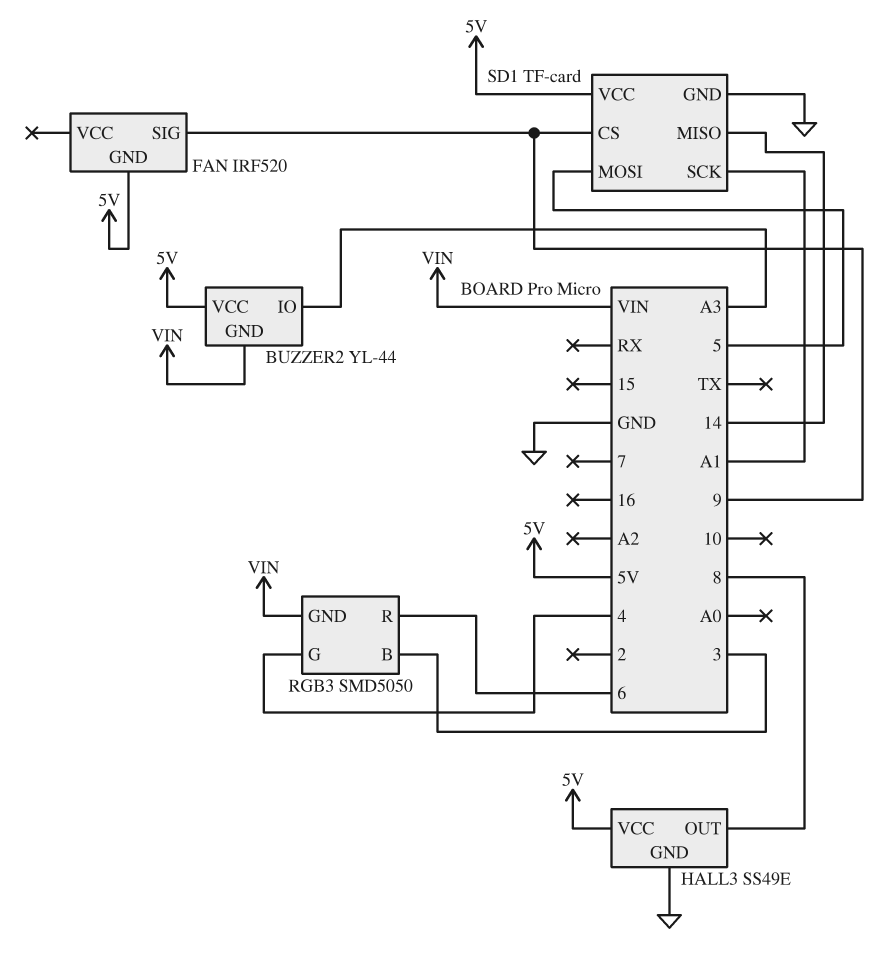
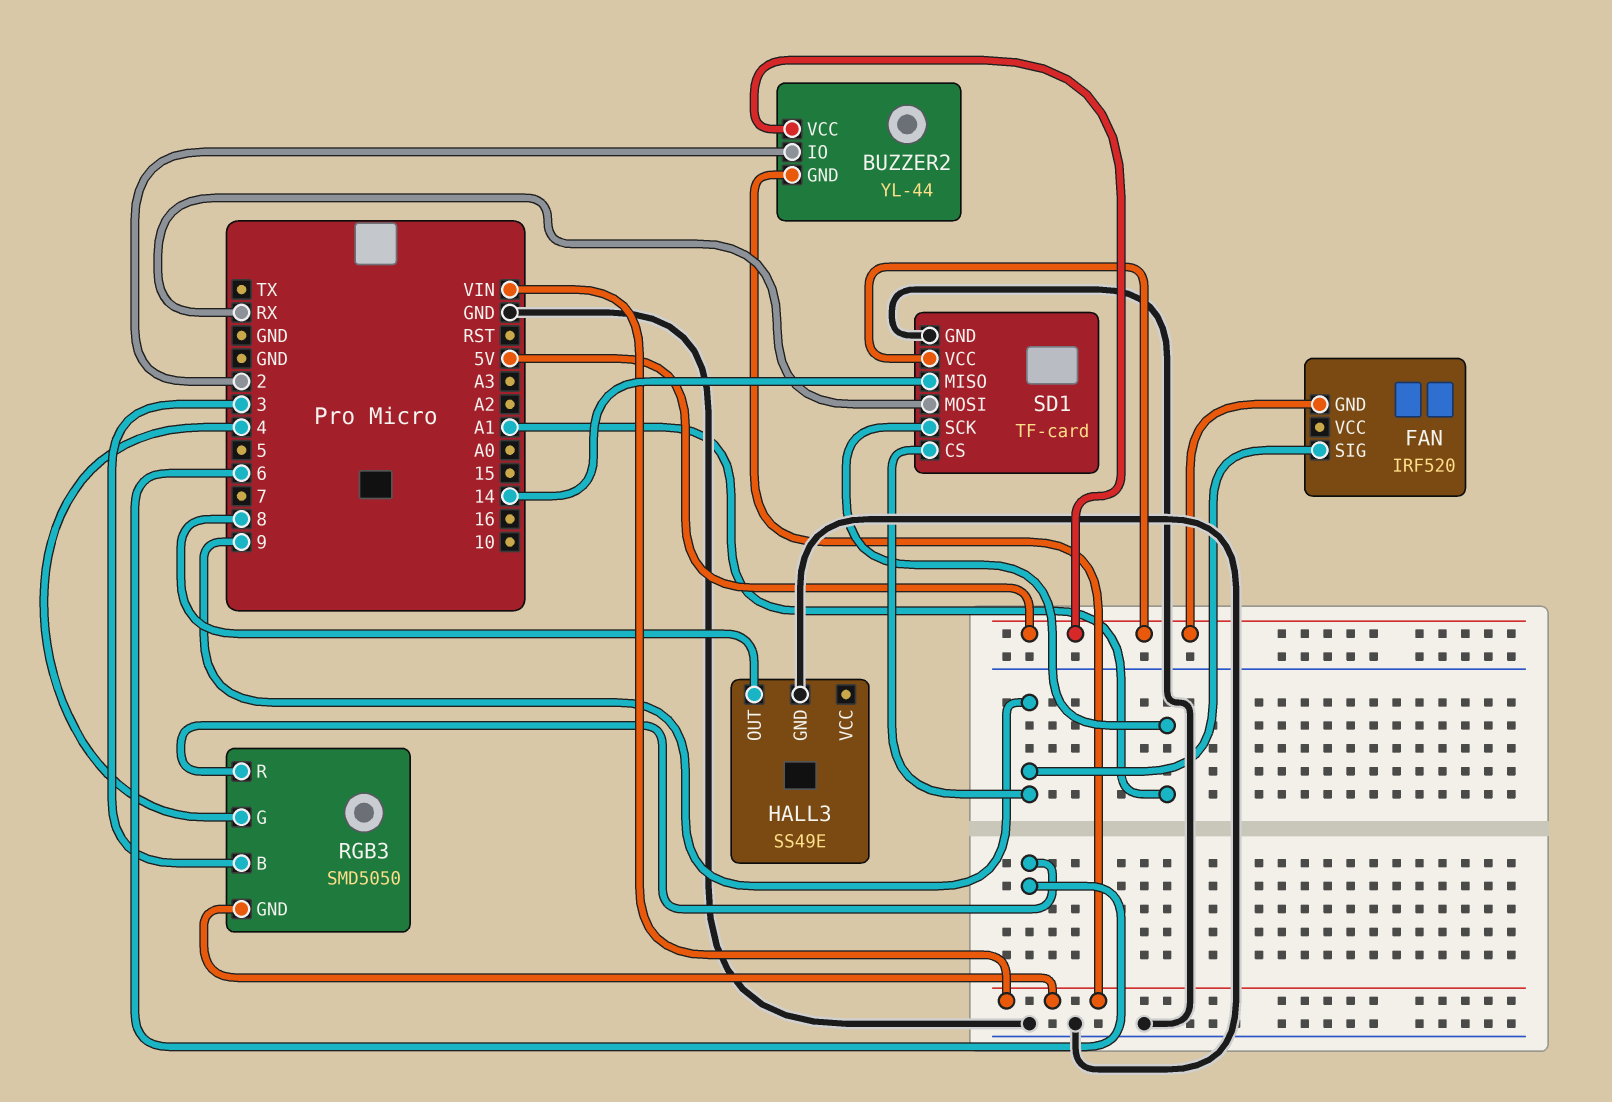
BUZZER2 pin IO: A3 -> 2
HALL3 pin VCC: 5V -> none
SD1 pin MOSI: 5 -> RX

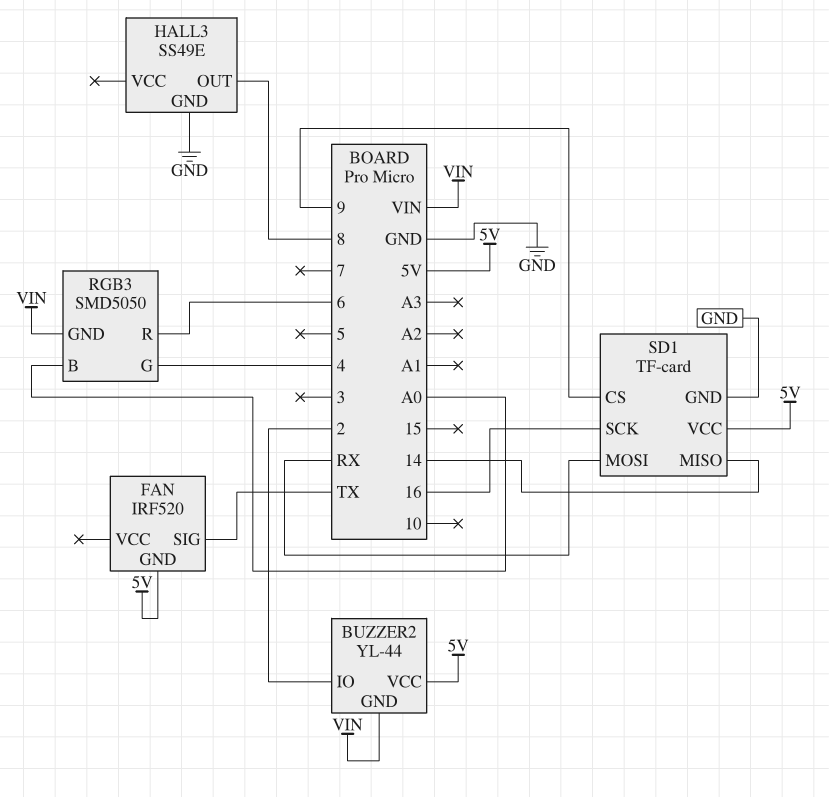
FAN pin SIG: 9 -> TX
RGB3 pin B: 3 -> A0
SD1 pin SCK: A1 -> 16

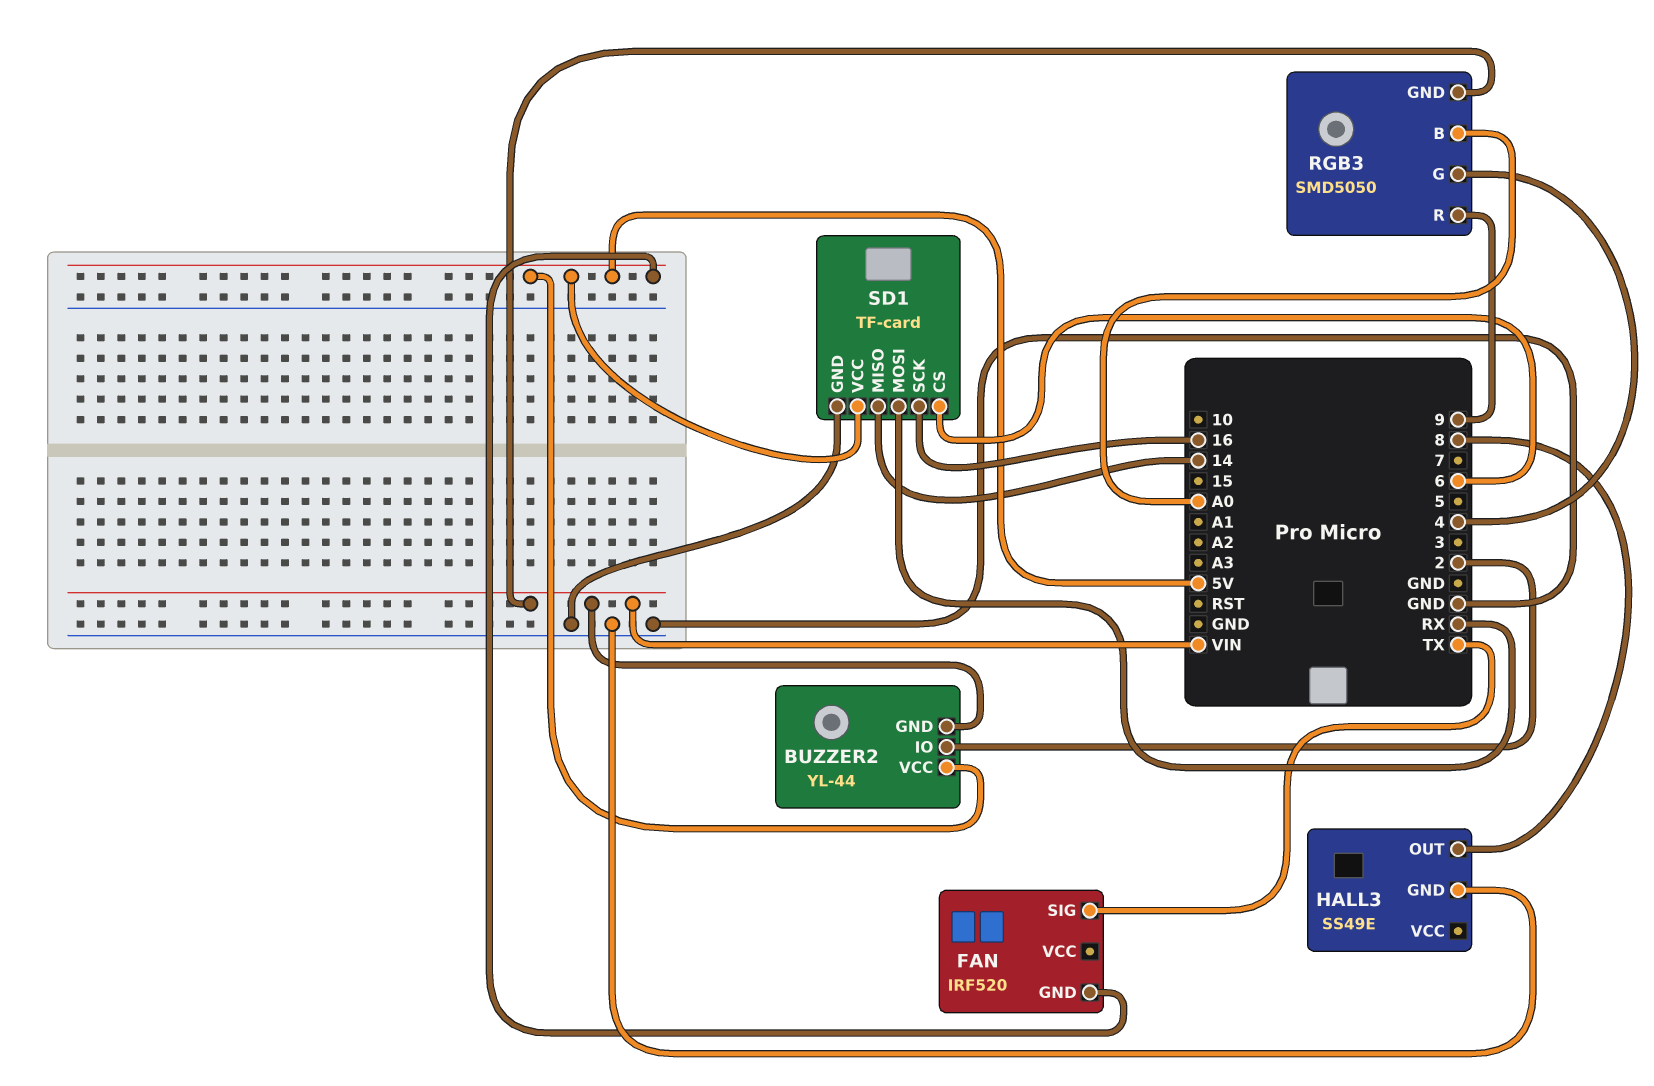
RGB3 pin R: 6 -> 9
SD1 pin CS: 9 -> 6

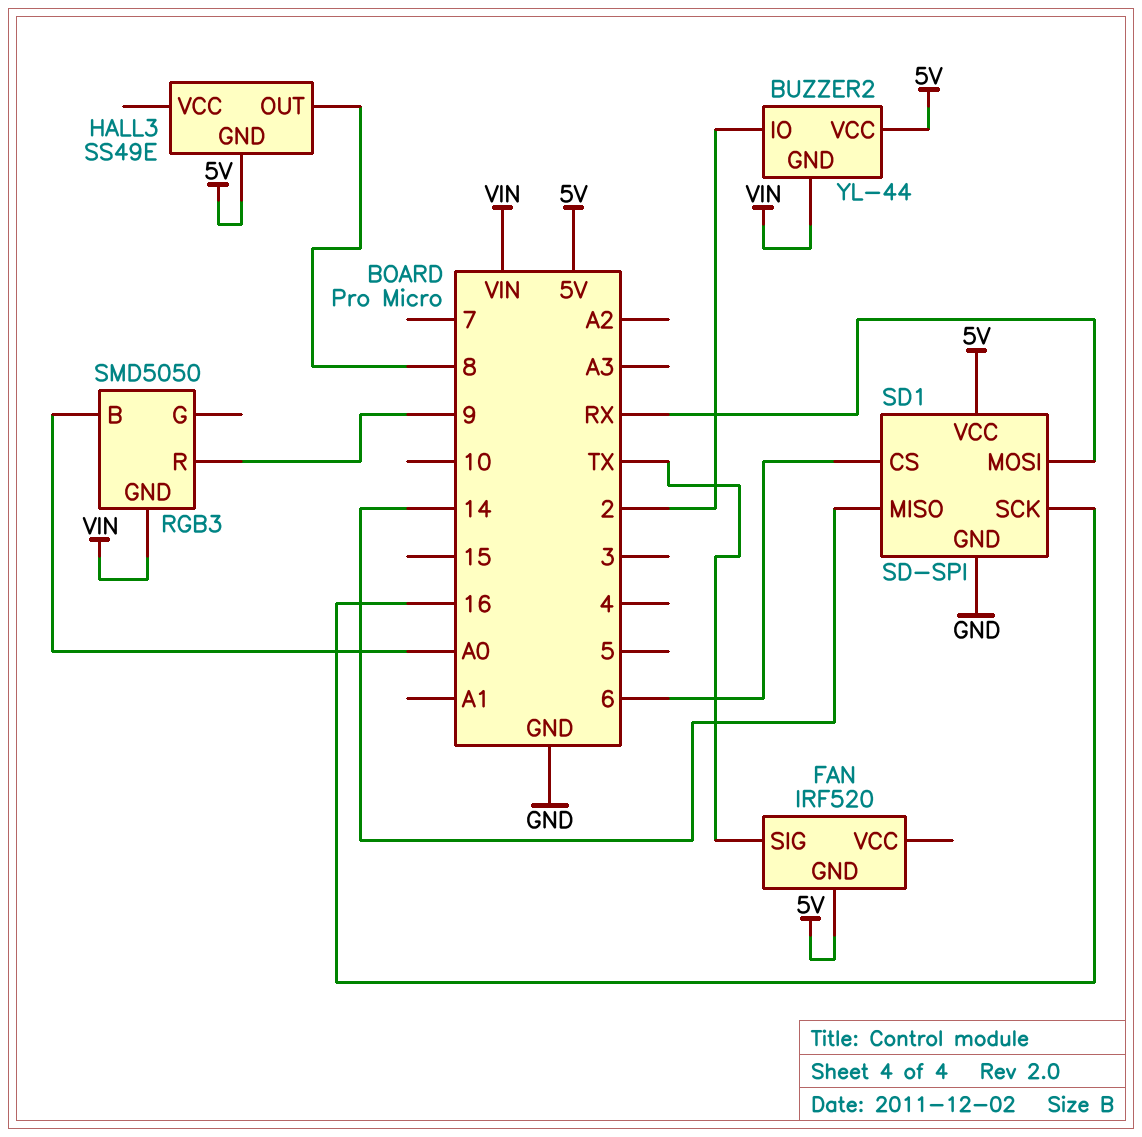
HALL3 pin GND: GND -> 5V
RGB3 pin G: 4 -> none
SD1: TF-card -> SD-SPI

